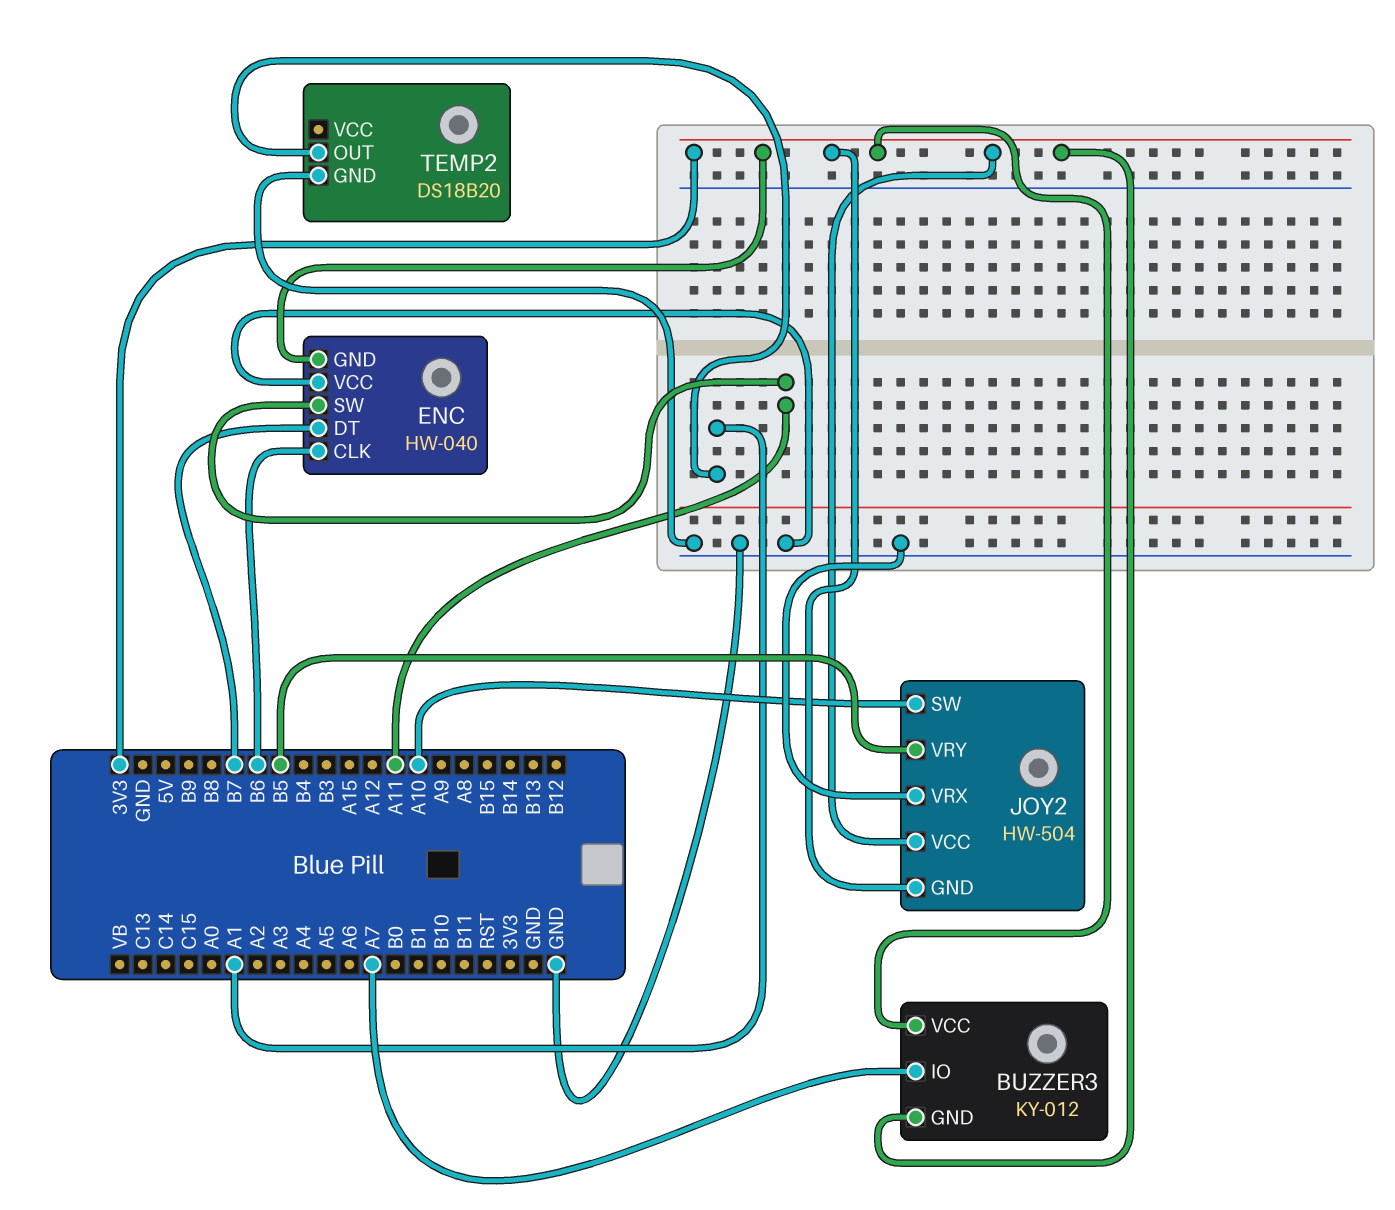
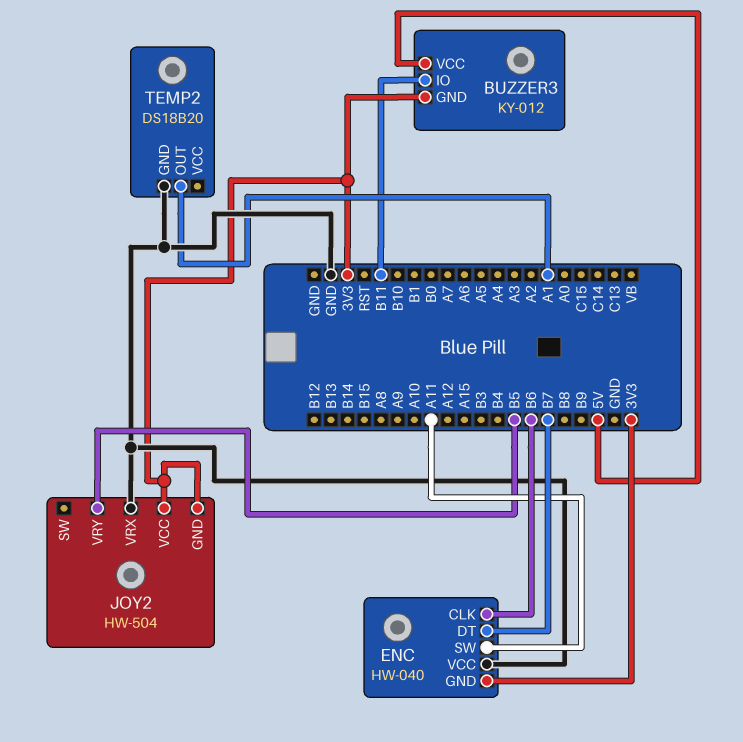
BUZZER3 pin IO: A7 -> B11
BUZZER3 pin VCC: 3V3 -> 5V
JOY2 pin SW: A10 -> none

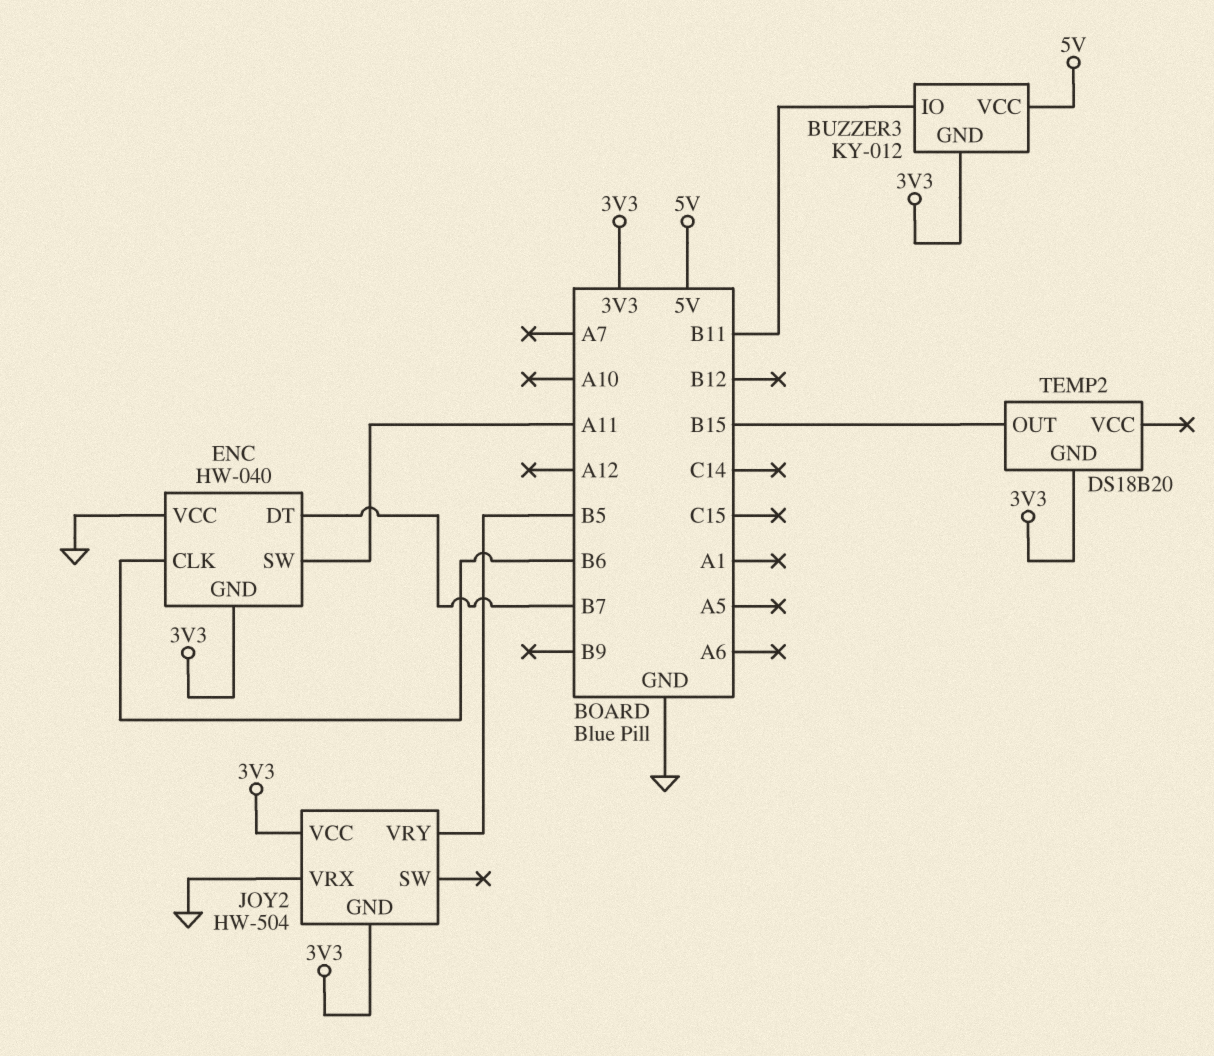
TEMP2 pin GND: GND -> 3V3
TEMP2 pin OUT: A1 -> B15

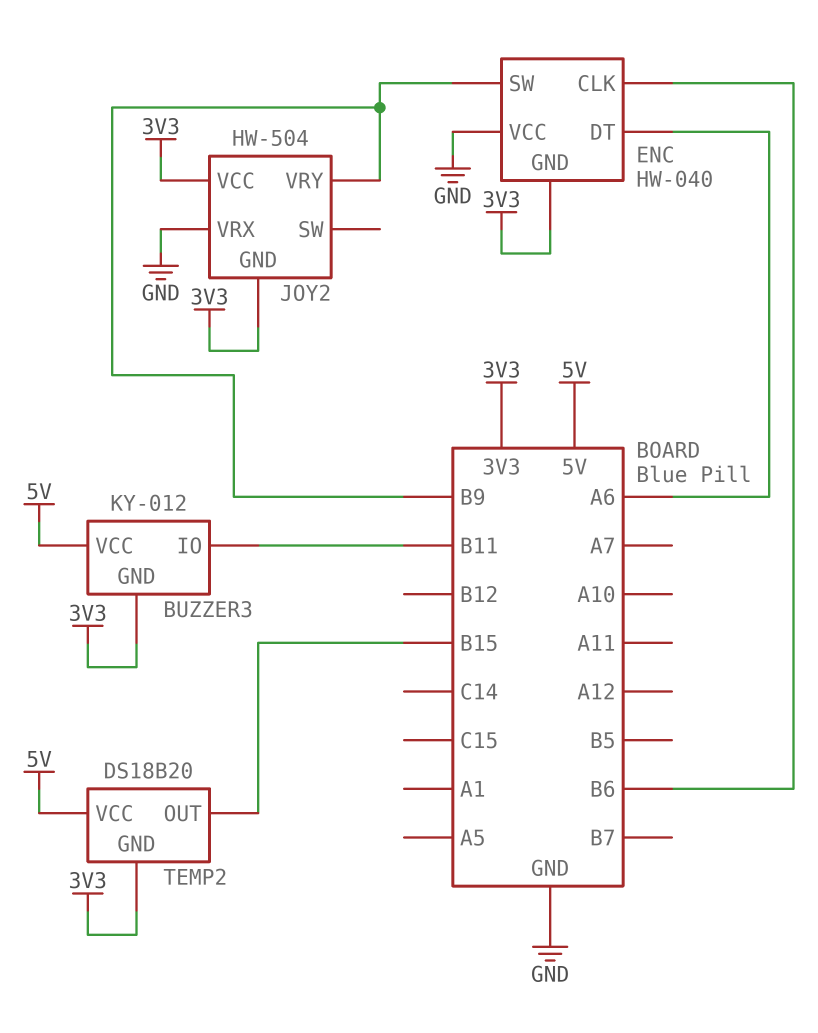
ENC pin DT: B7 -> A6
ENC pin SW: A11 -> B9
JOY2 pin VRY: B5 -> B9
TEMP2 pin VCC: none -> 5V

